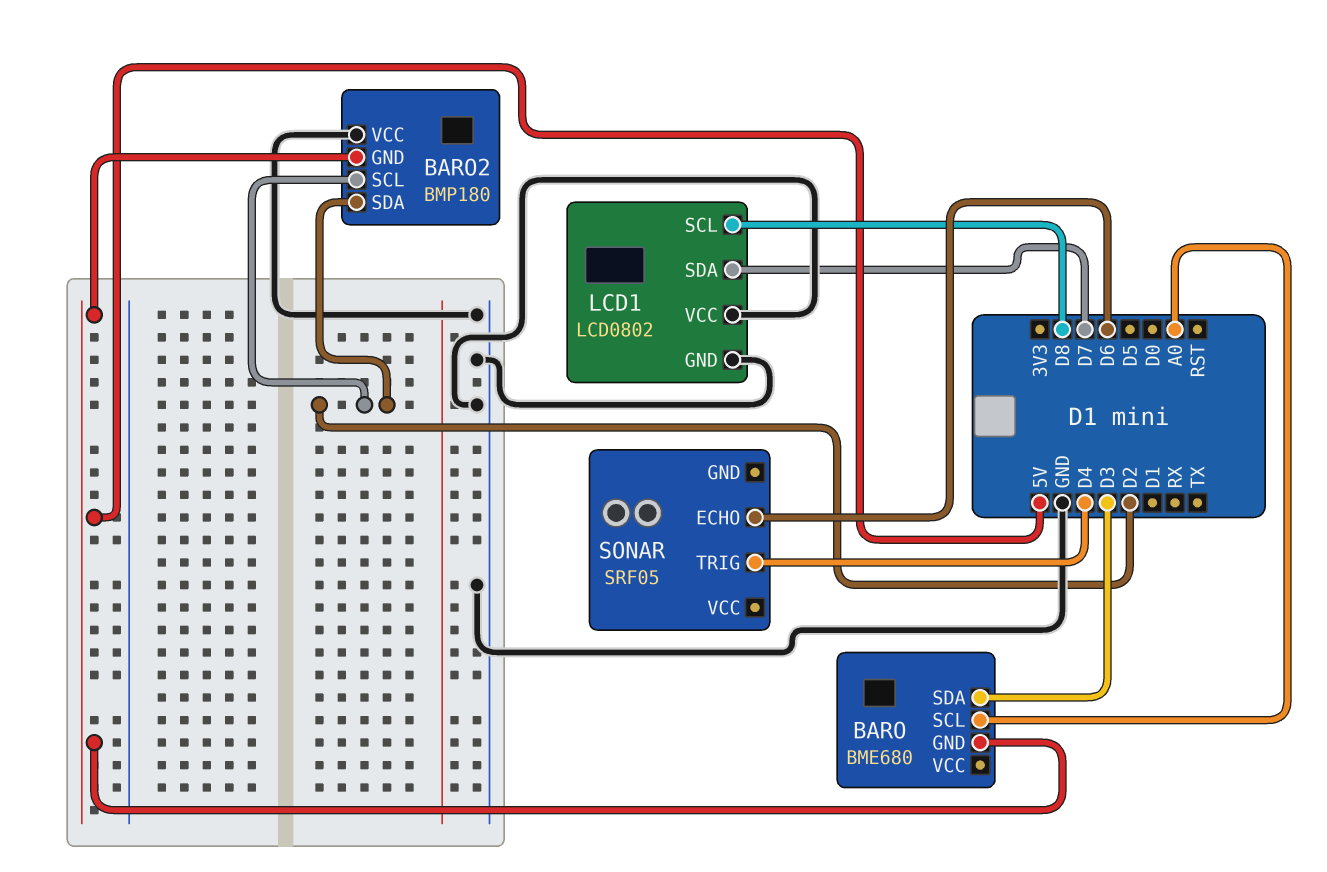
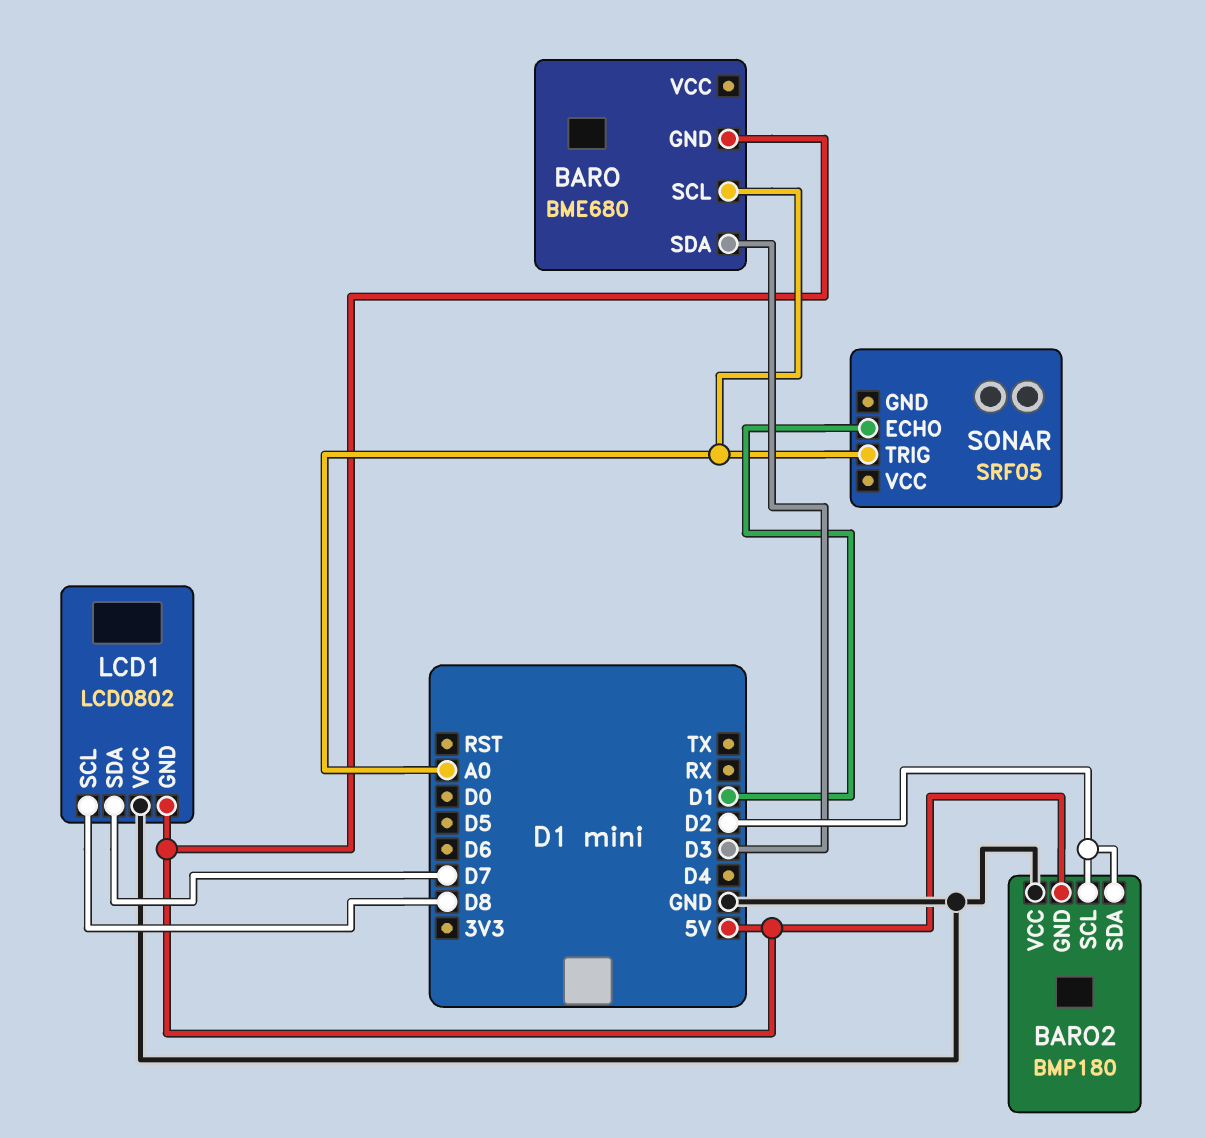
LCD1 pin GND: GND -> 5V
SONAR pin ECHO: D6 -> D1
SONAR pin TRIG: D4 -> A0

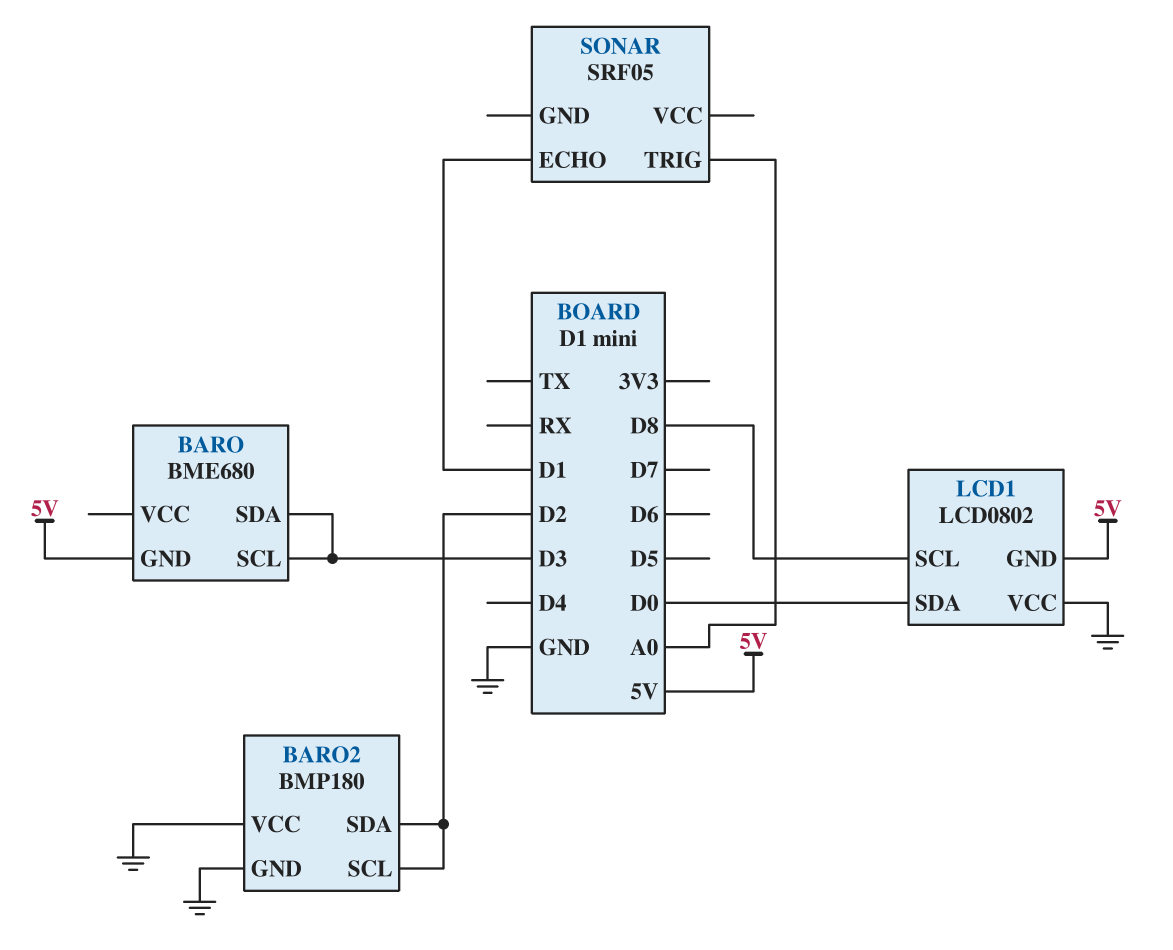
BARO pin SCL: A0 -> D3
BARO2 pin GND: 5V -> GND
LCD1 pin SDA: D7 -> D0

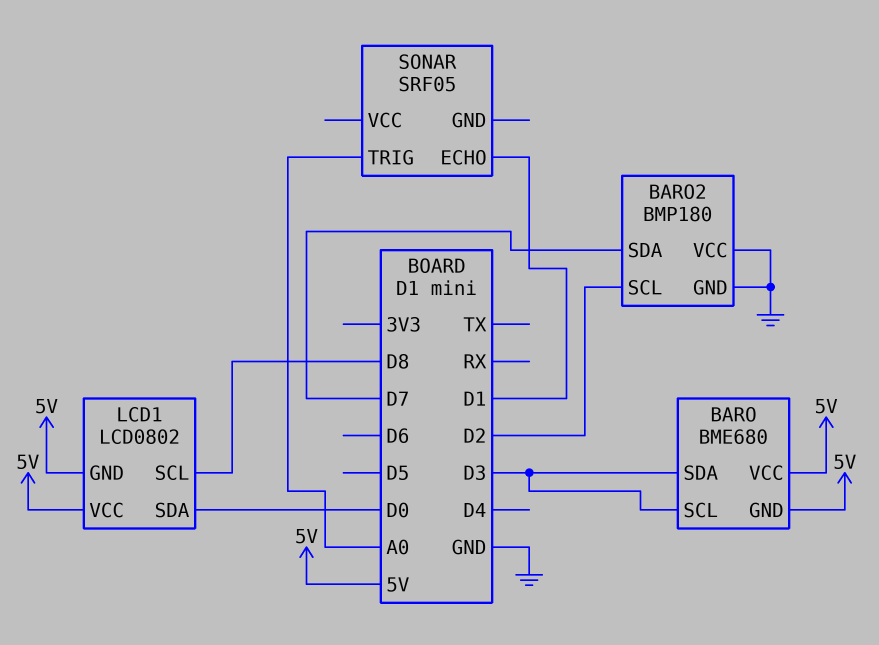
BARO pin VCC: none -> 5V
BARO2 pin SDA: D2 -> D7
LCD1 pin VCC: GND -> 5V

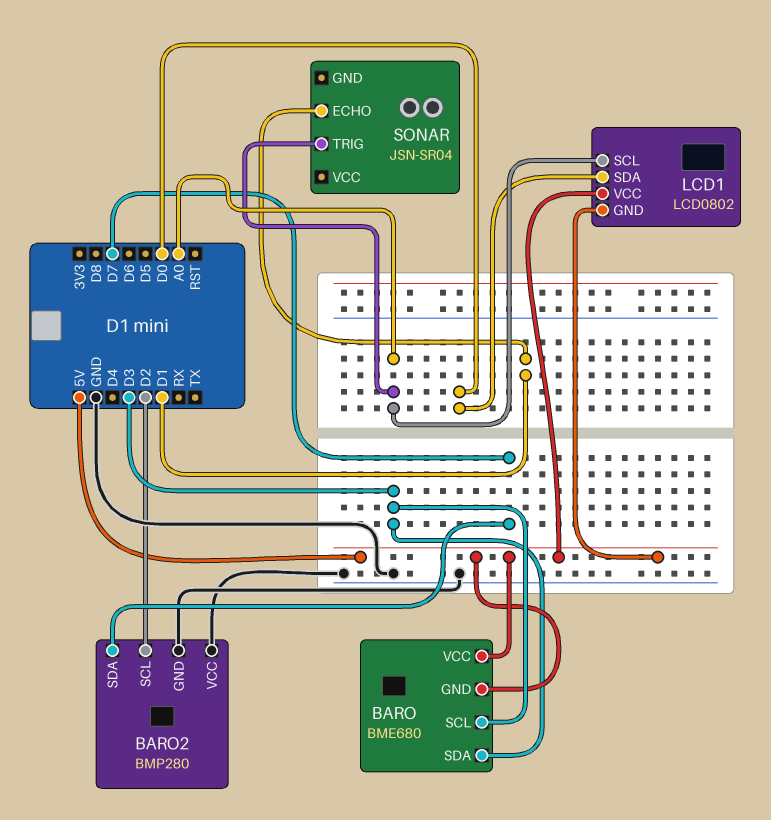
BARO2: BMP180 -> BMP280
LCD1 pin SCL: D8 -> A0
SONAR: SRF05 -> JSN-SR04

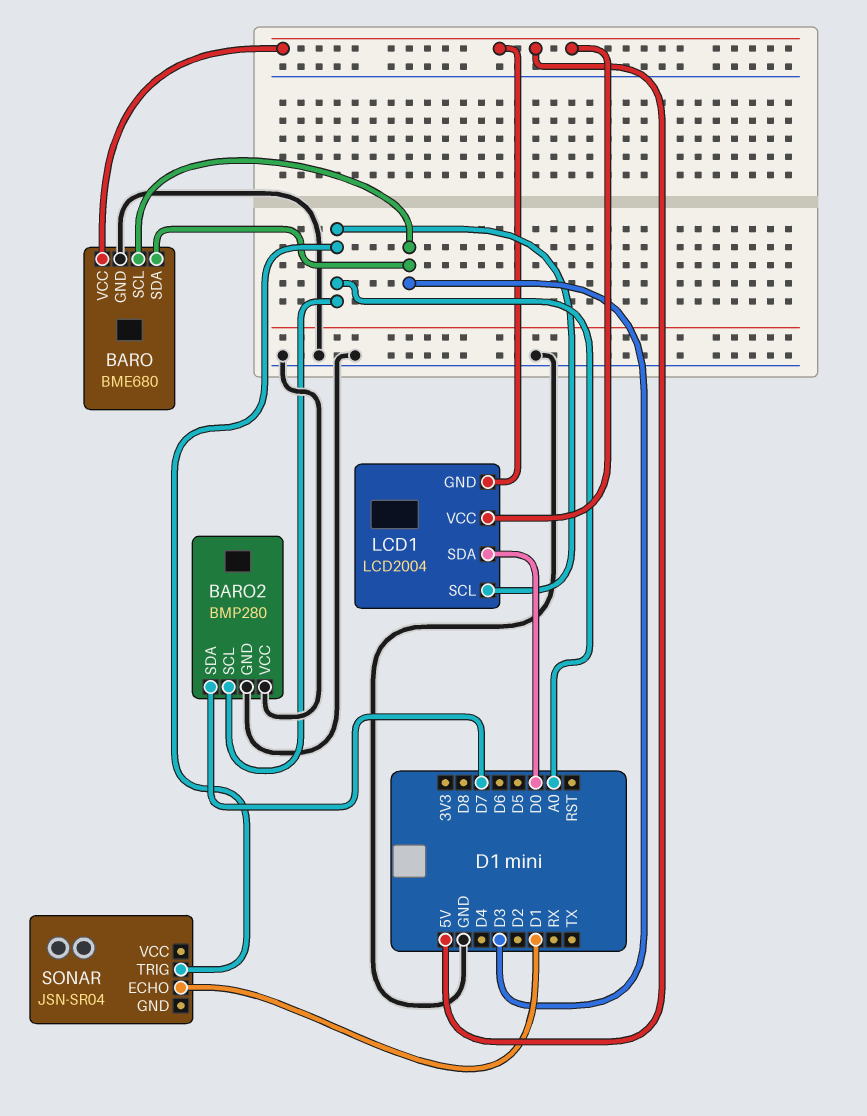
BARO pin GND: 5V -> GND
BARO2 pin SCL: D2 -> A0
LCD1: LCD0802 -> LCD2004

